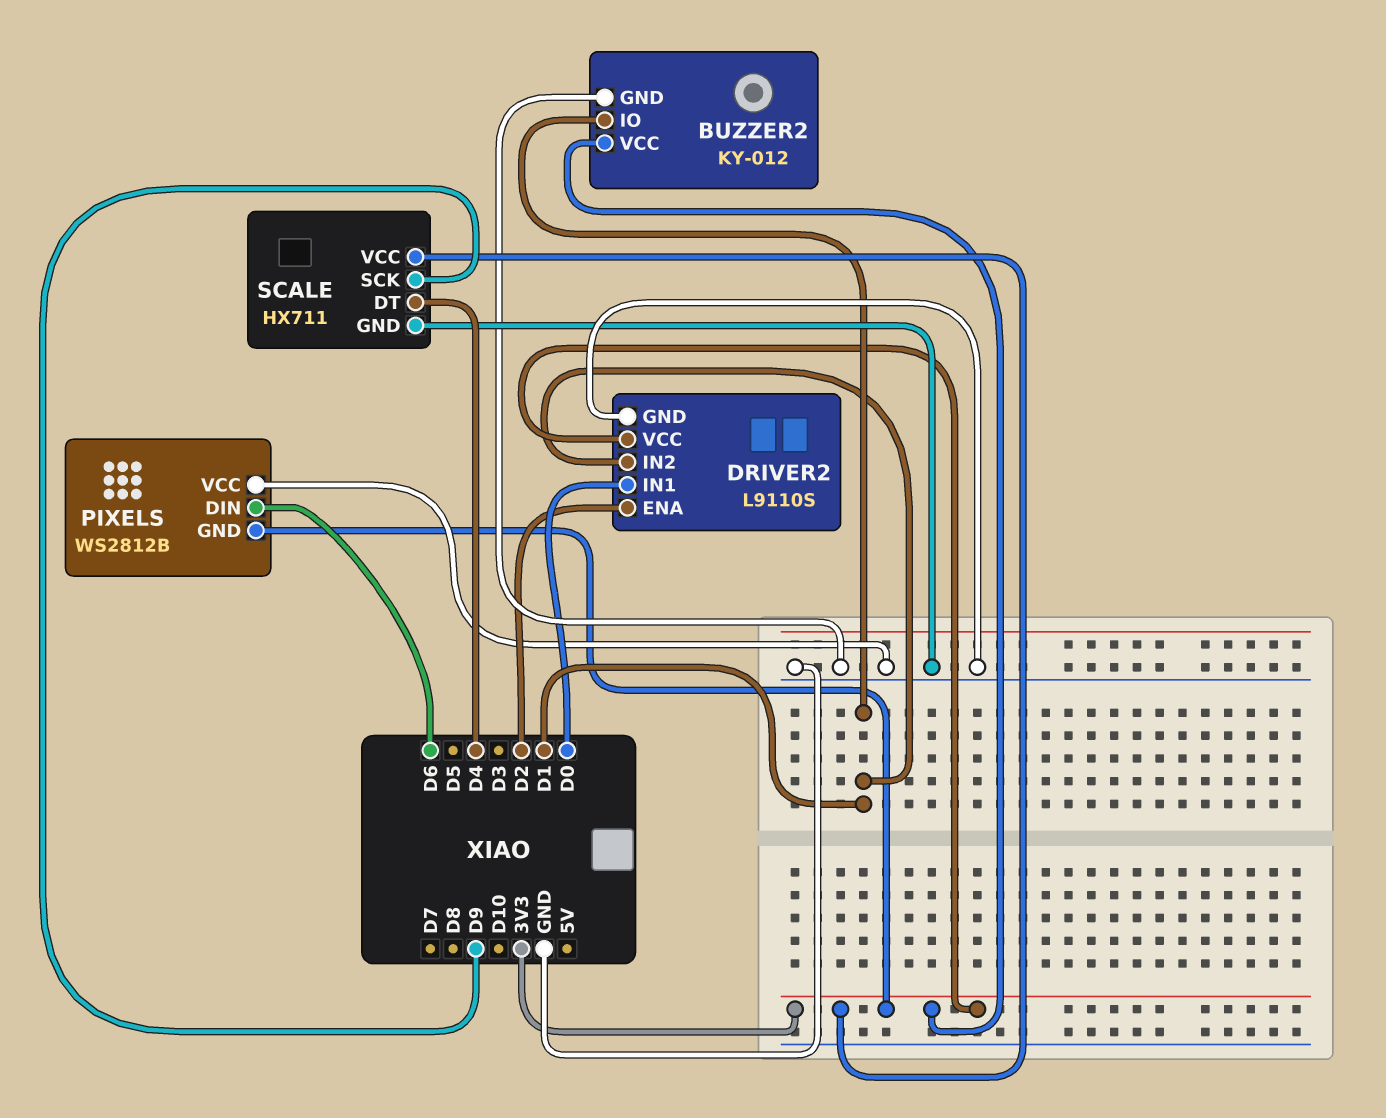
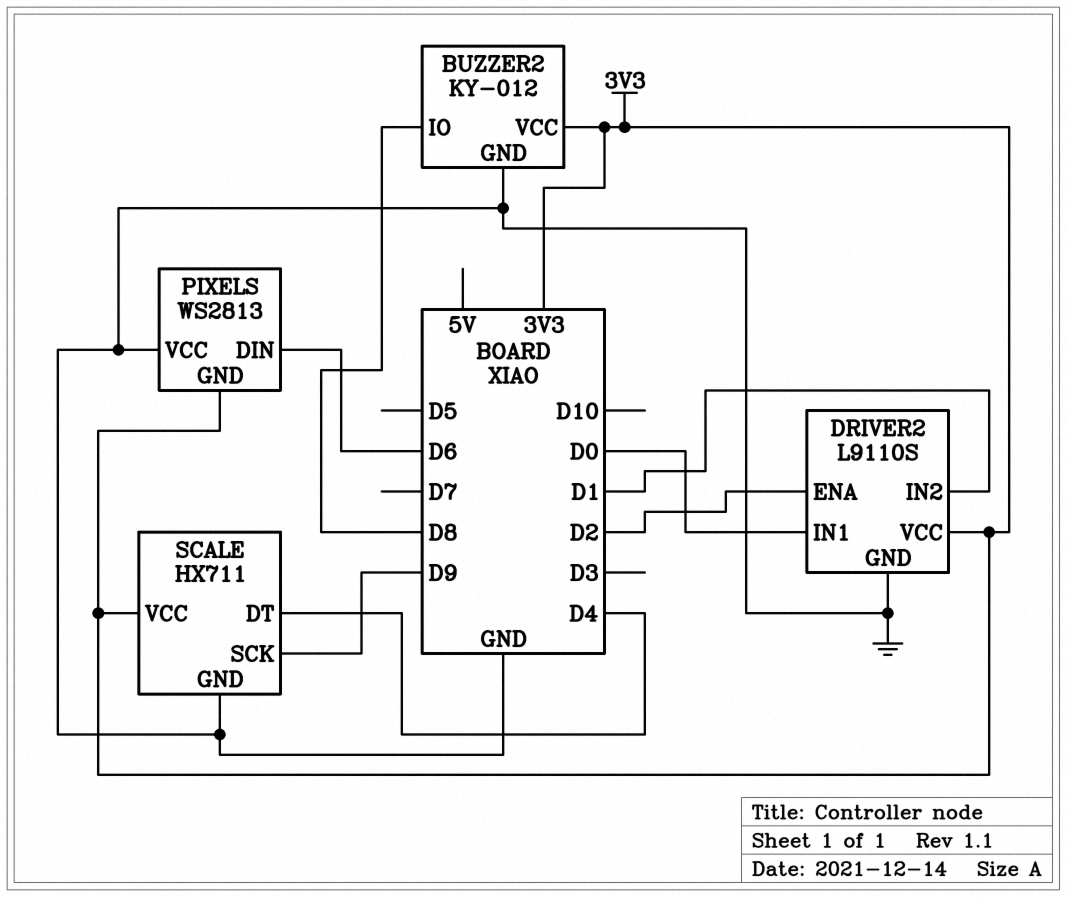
BUZZER2 pin IO: D1 -> D8
PIXELS: WS2812B -> WS2813

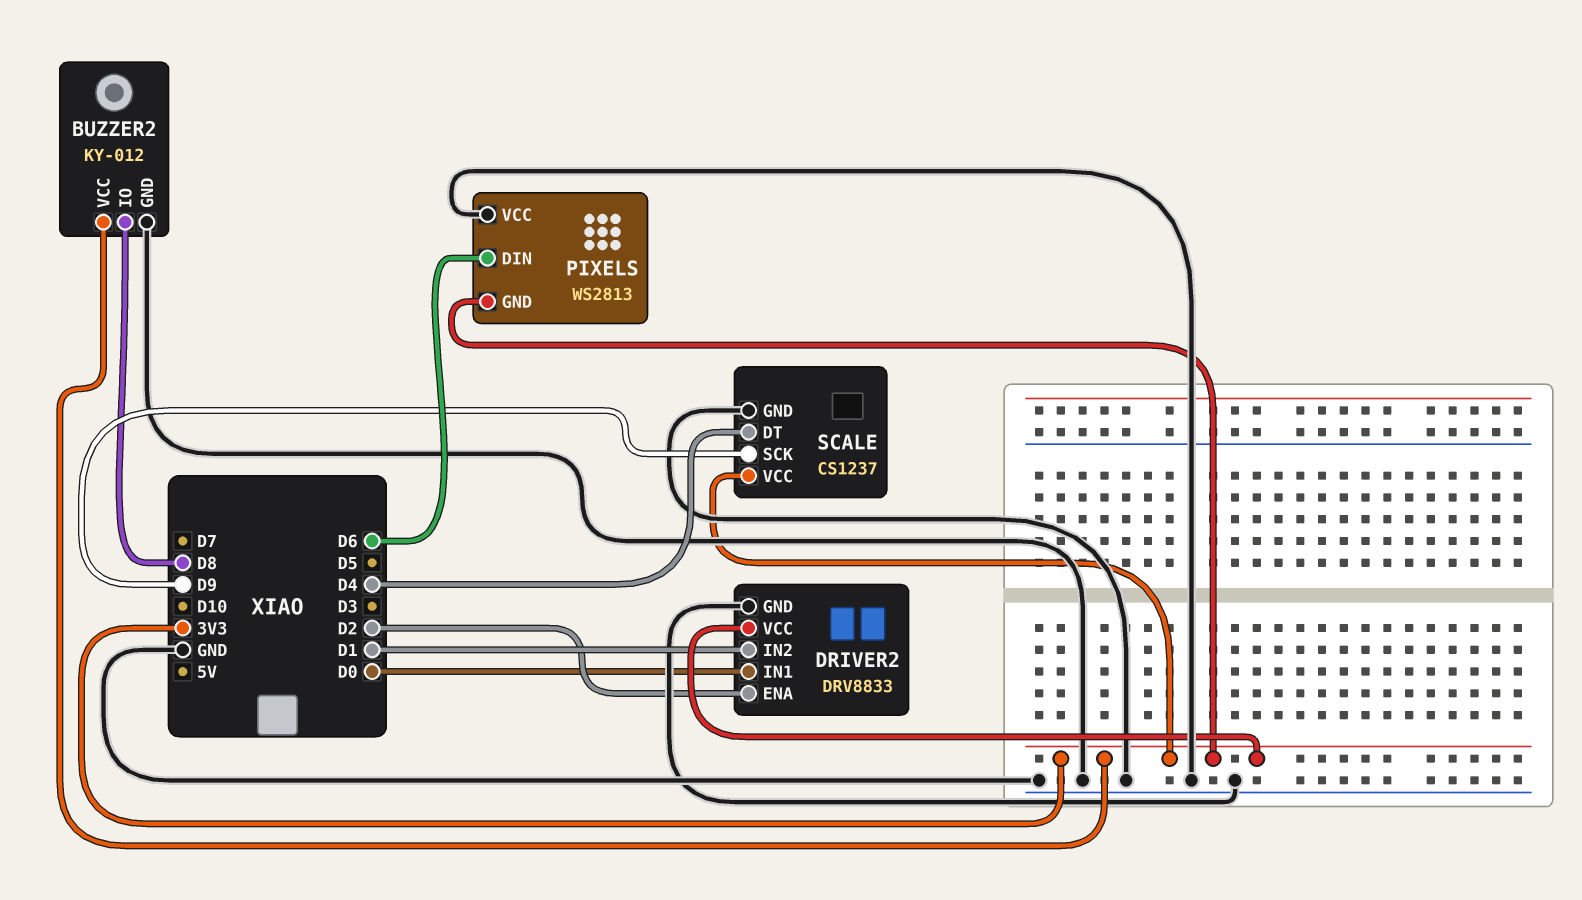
DRIVER2: L9110S -> DRV8833
SCALE: HX711 -> CS1237

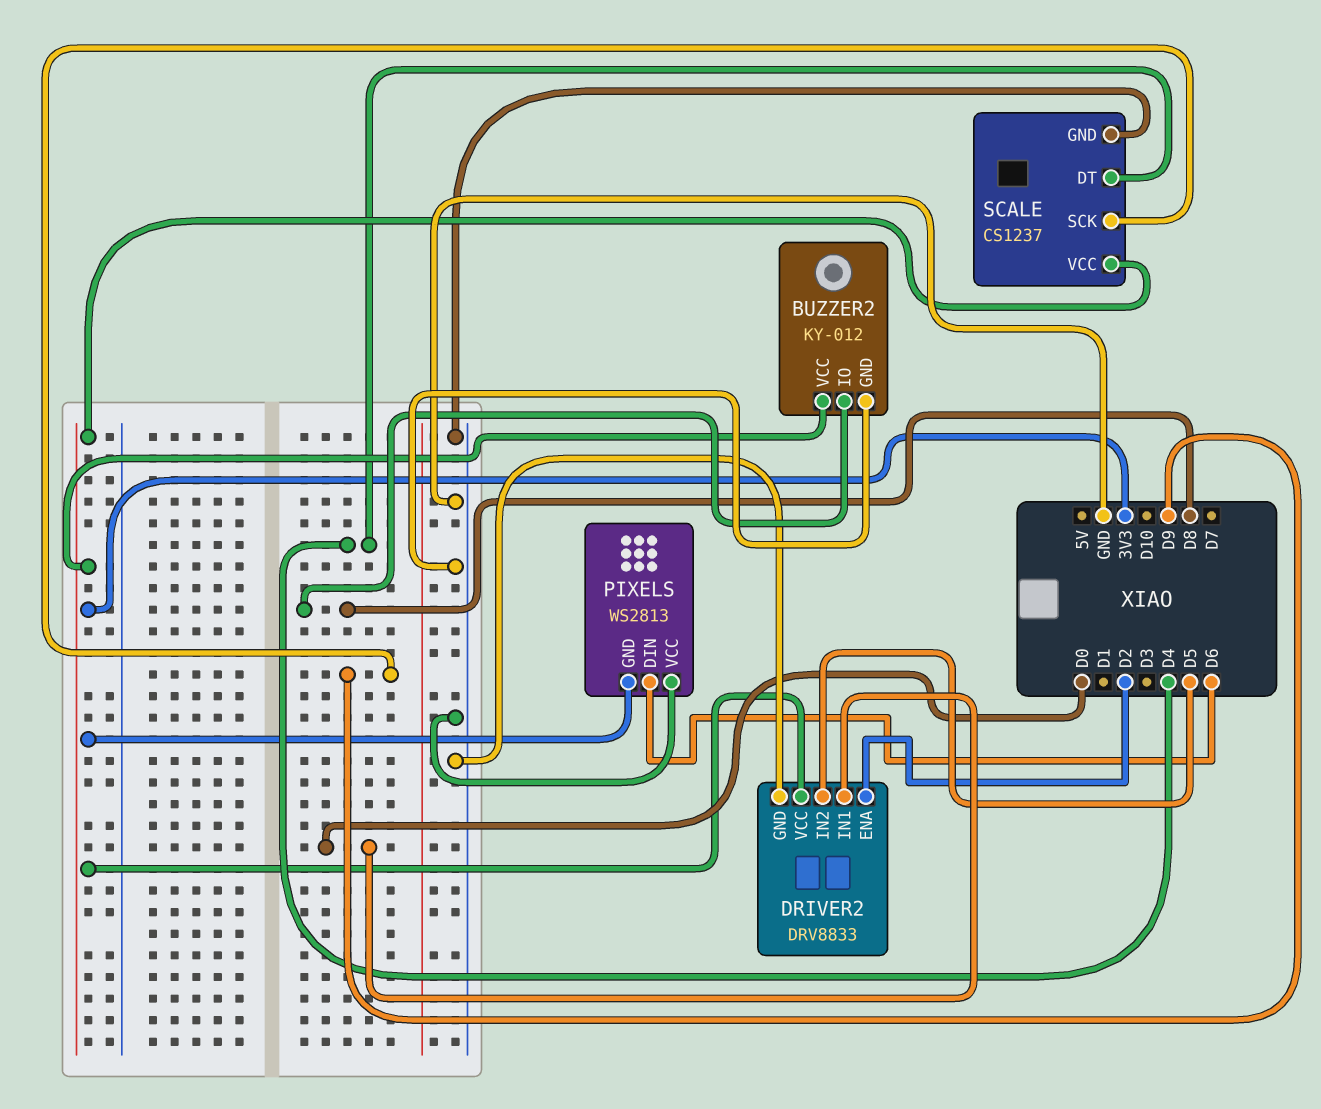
DRIVER2 pin IN2: D1 -> D5

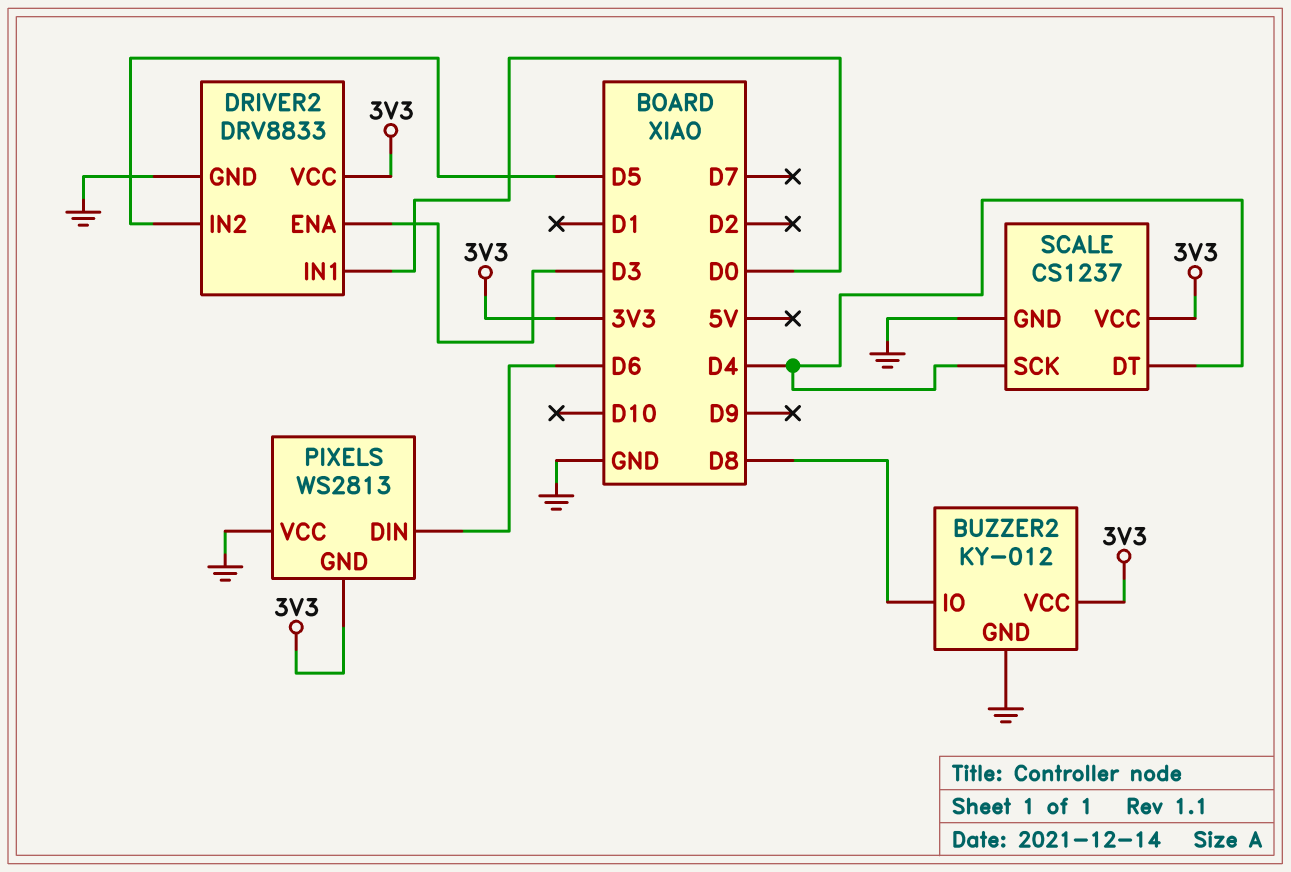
DRIVER2 pin ENA: D2 -> D3
SCALE pin SCK: D9 -> D4

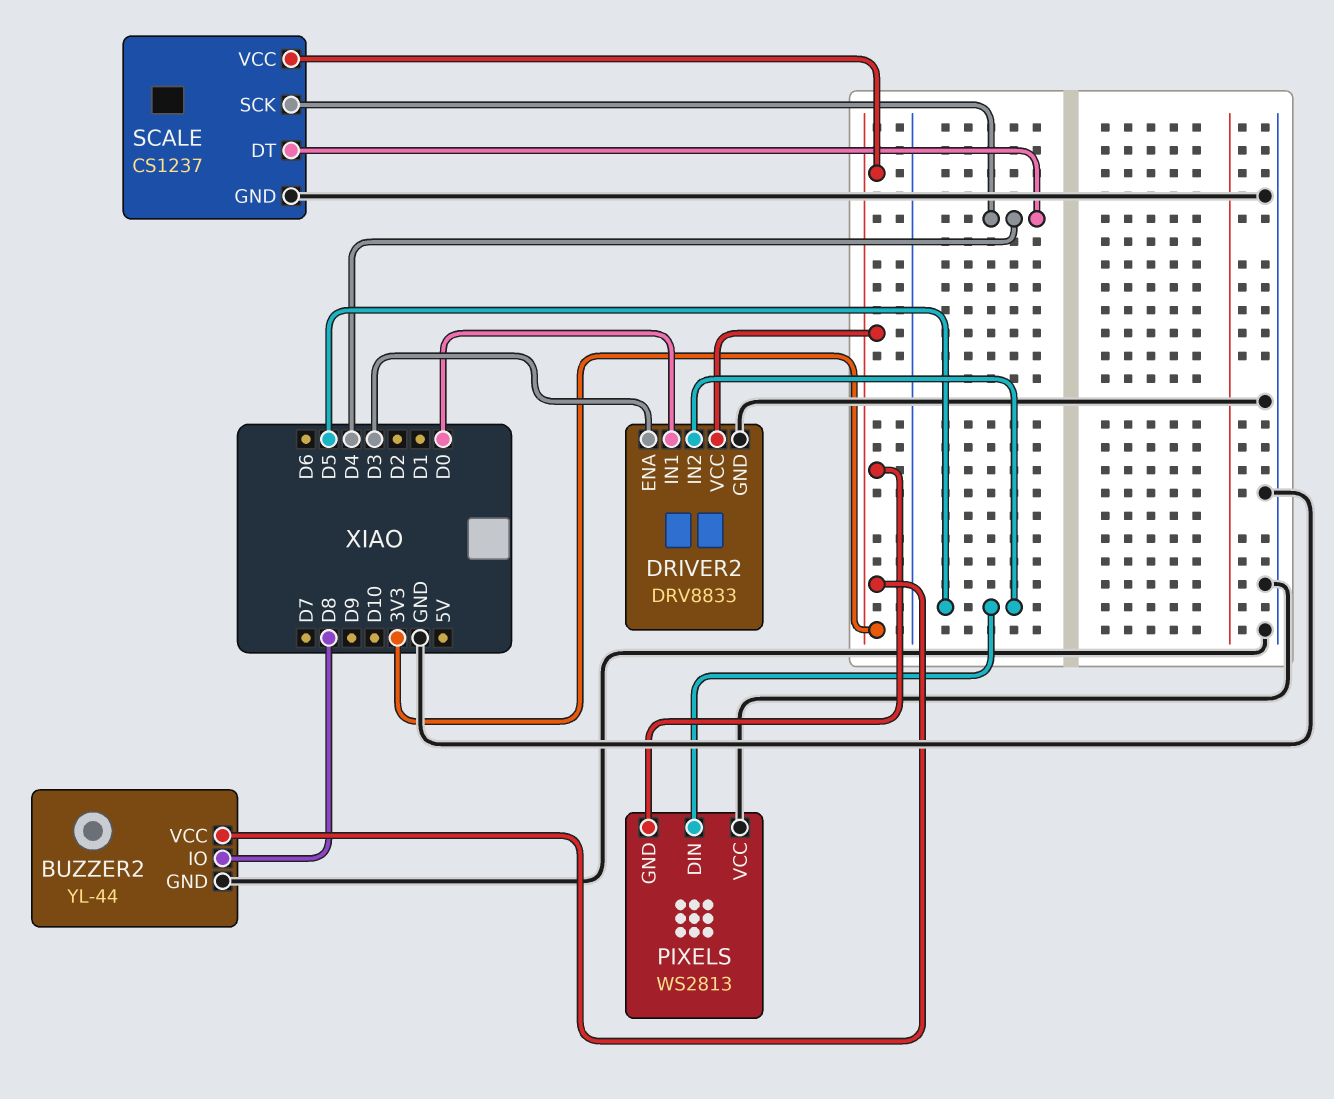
BUZZER2: KY-012 -> YL-44
PIXELS pin DIN: D6 -> D5

